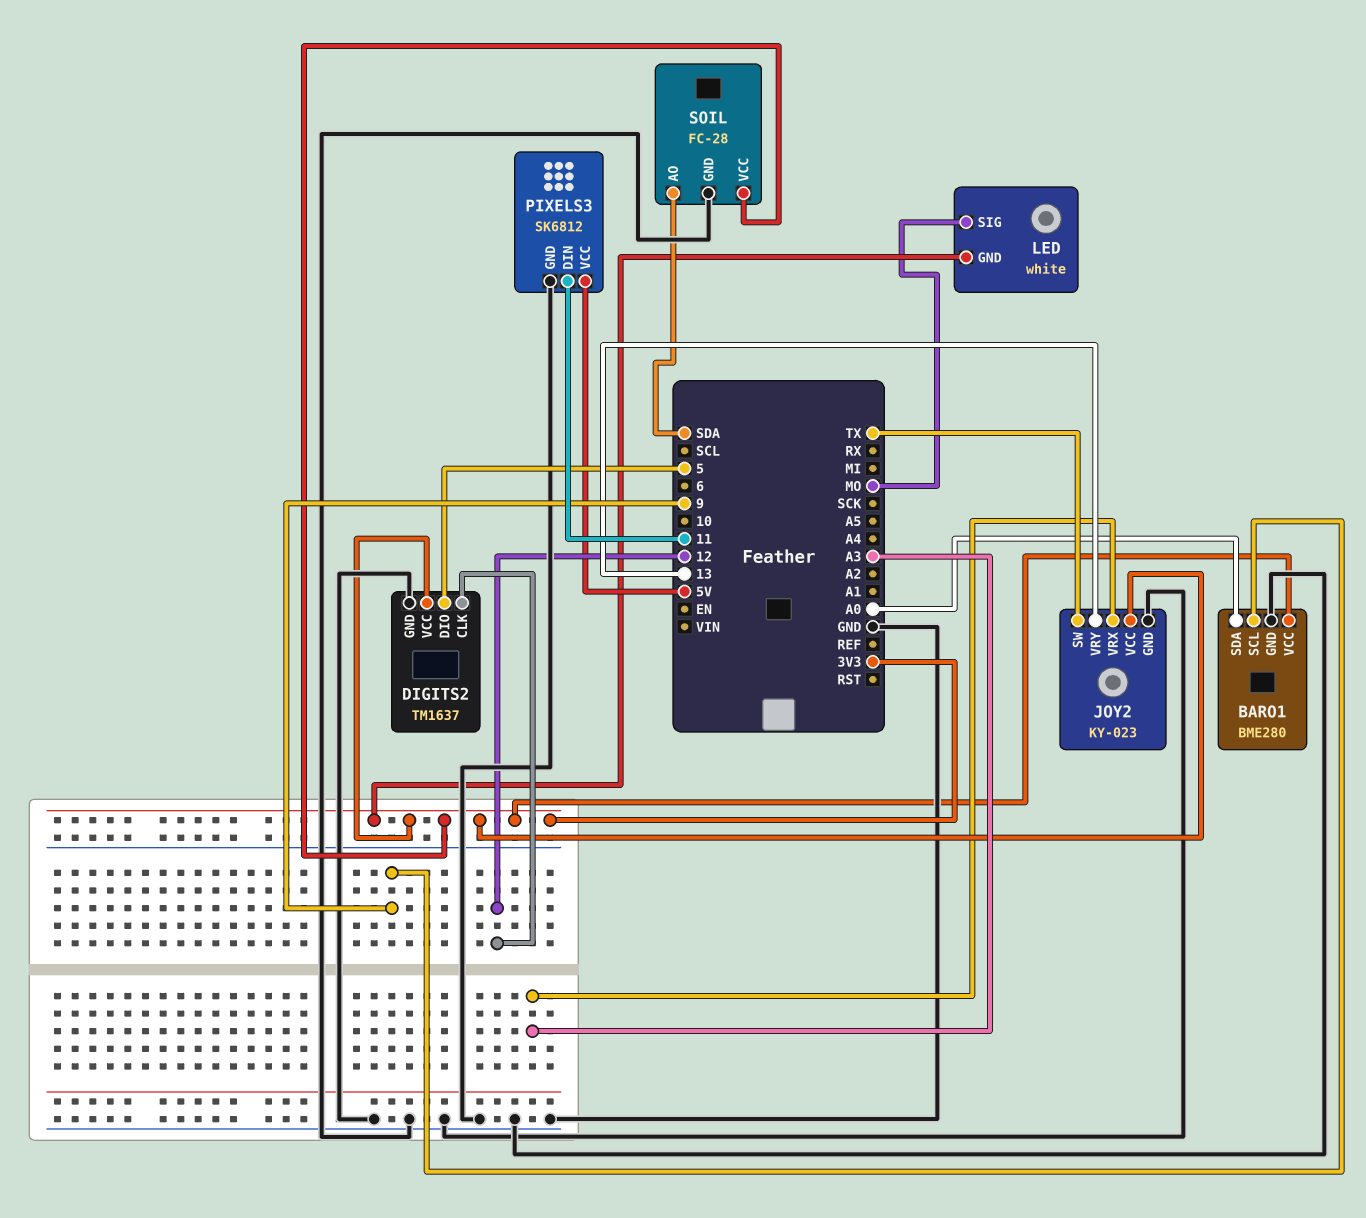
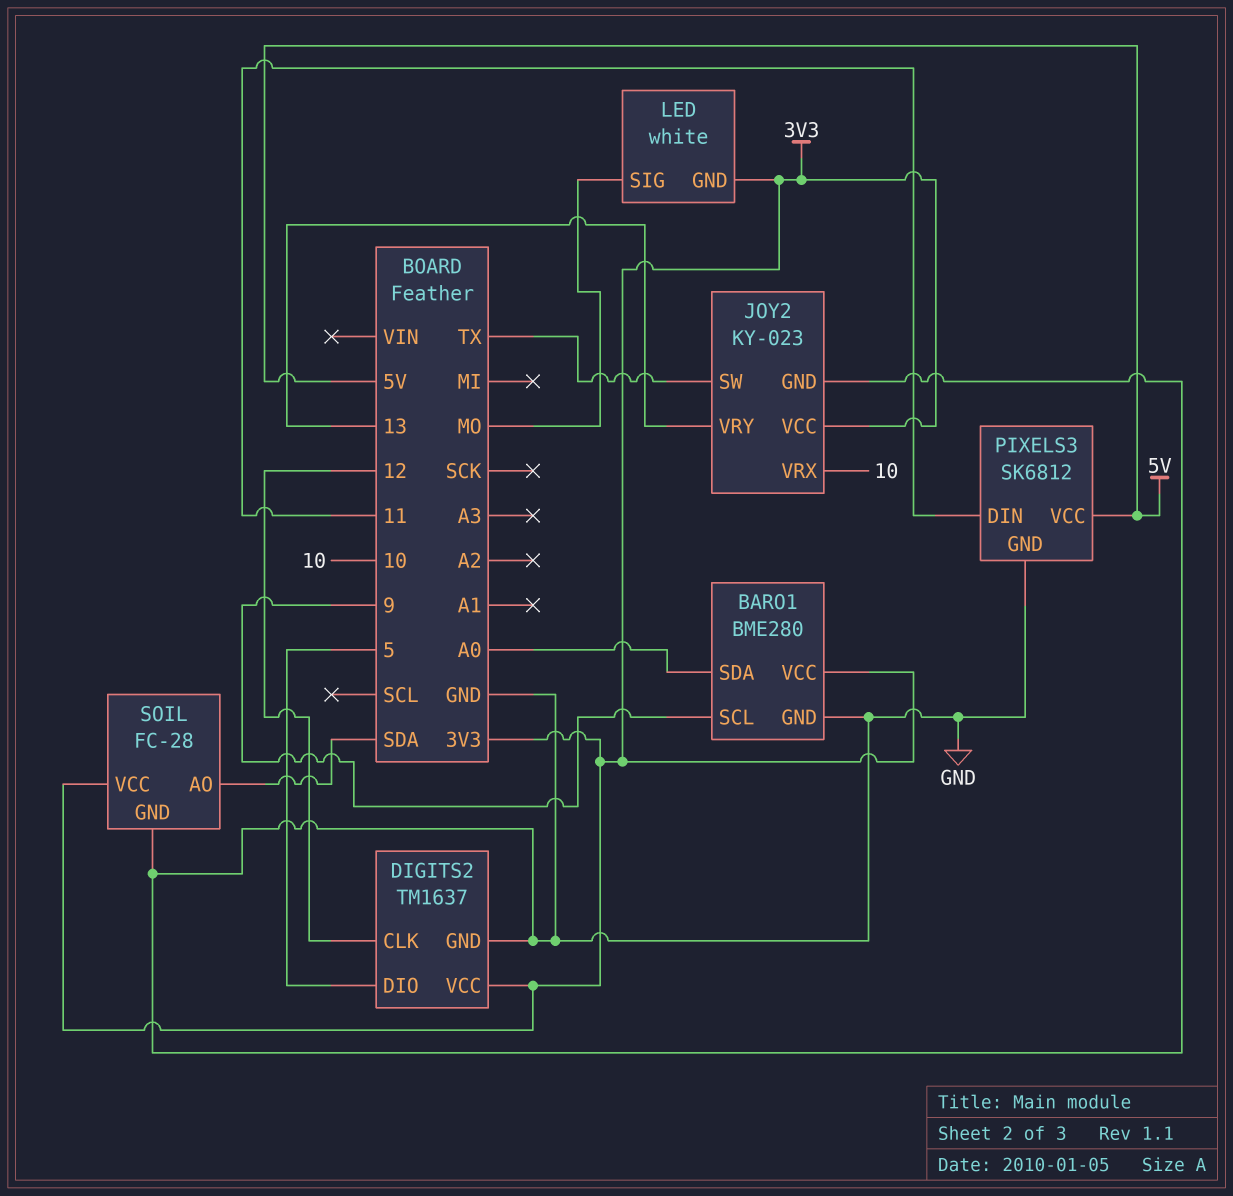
JOY2 pin VRX: A3 -> 10

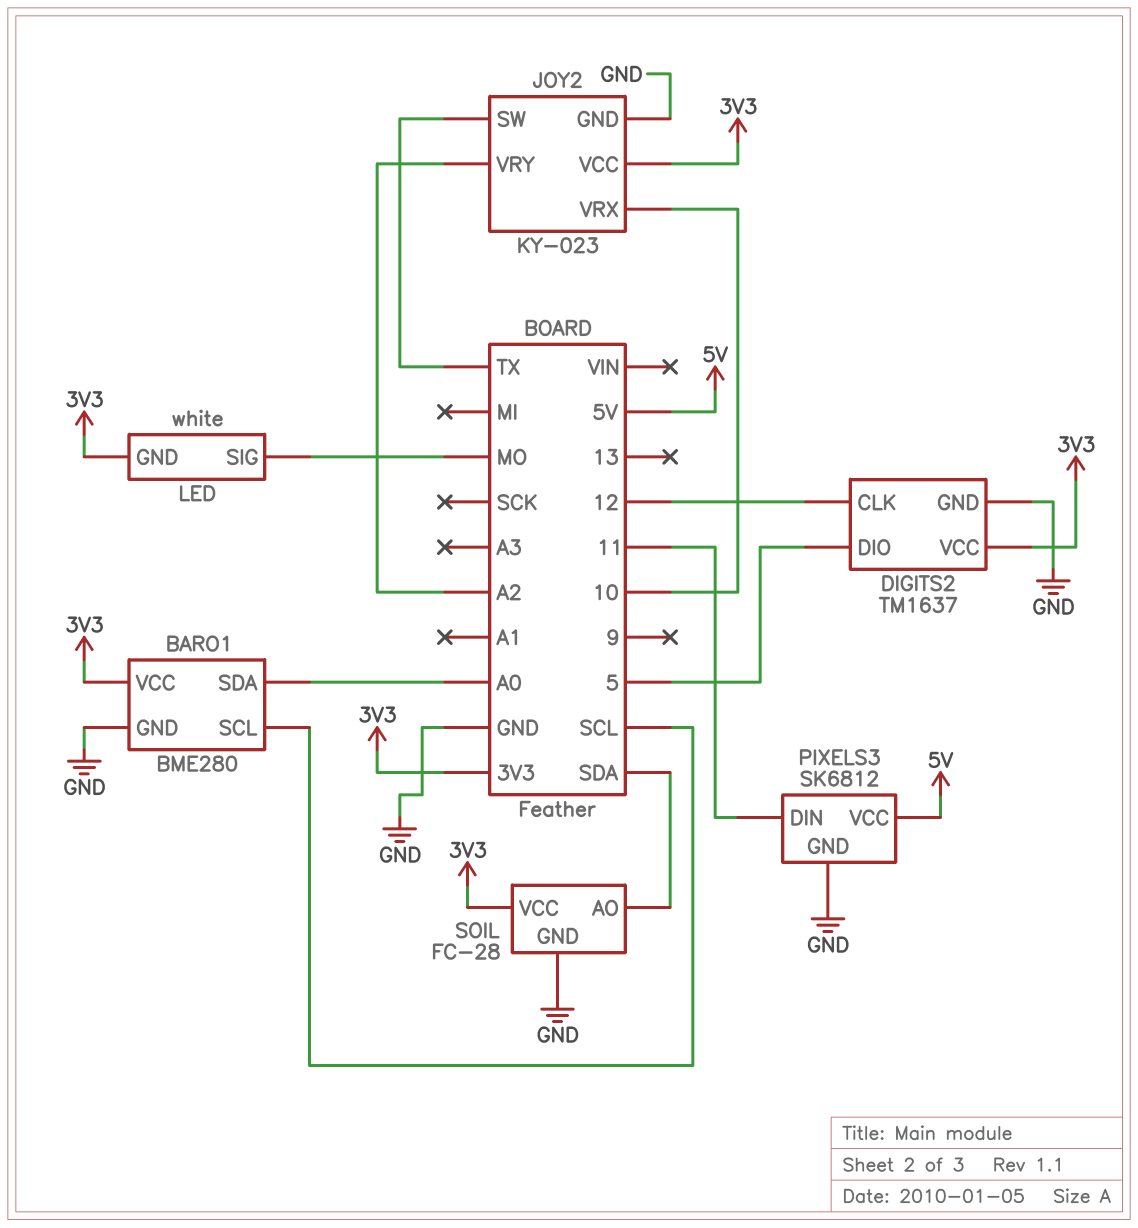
BARO1 pin SCL: 9 -> SCL
JOY2 pin VRY: 13 -> A2

